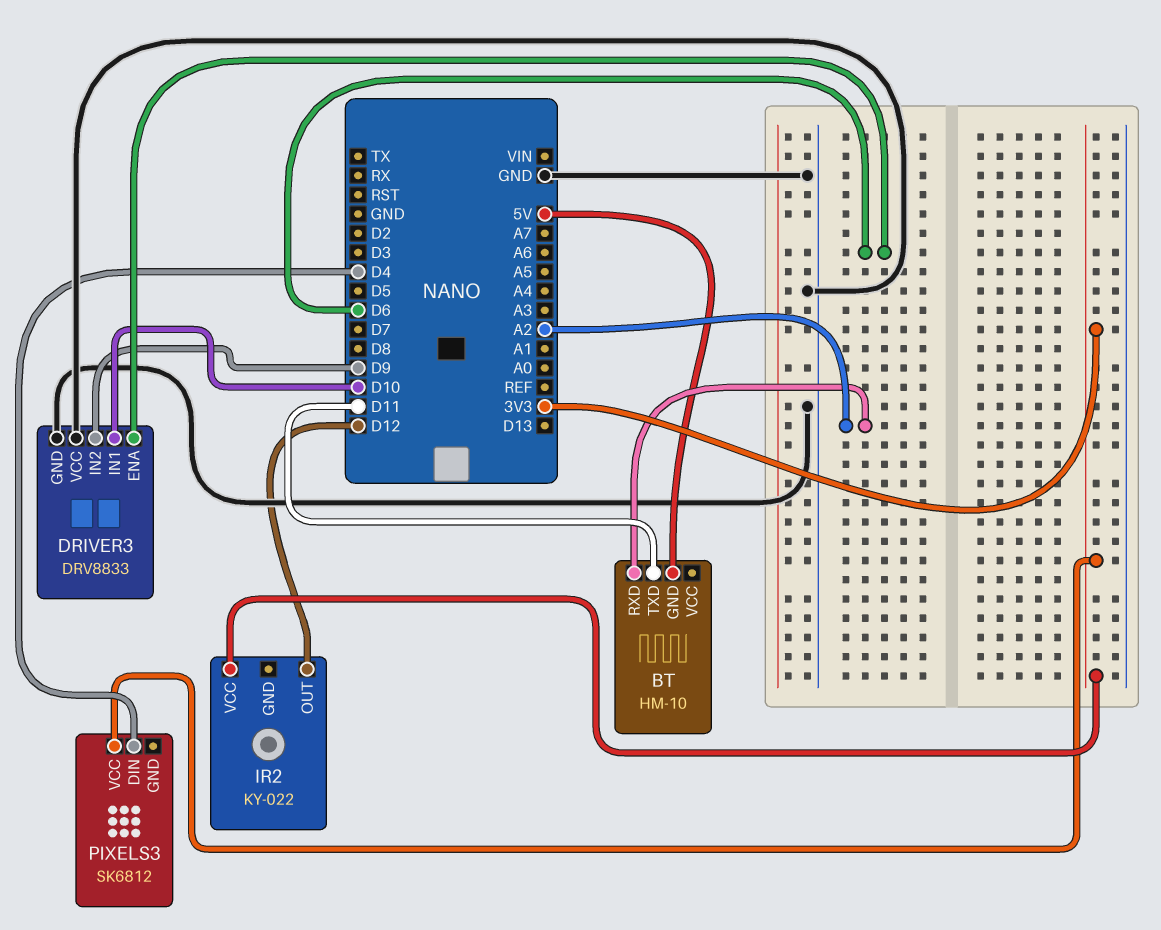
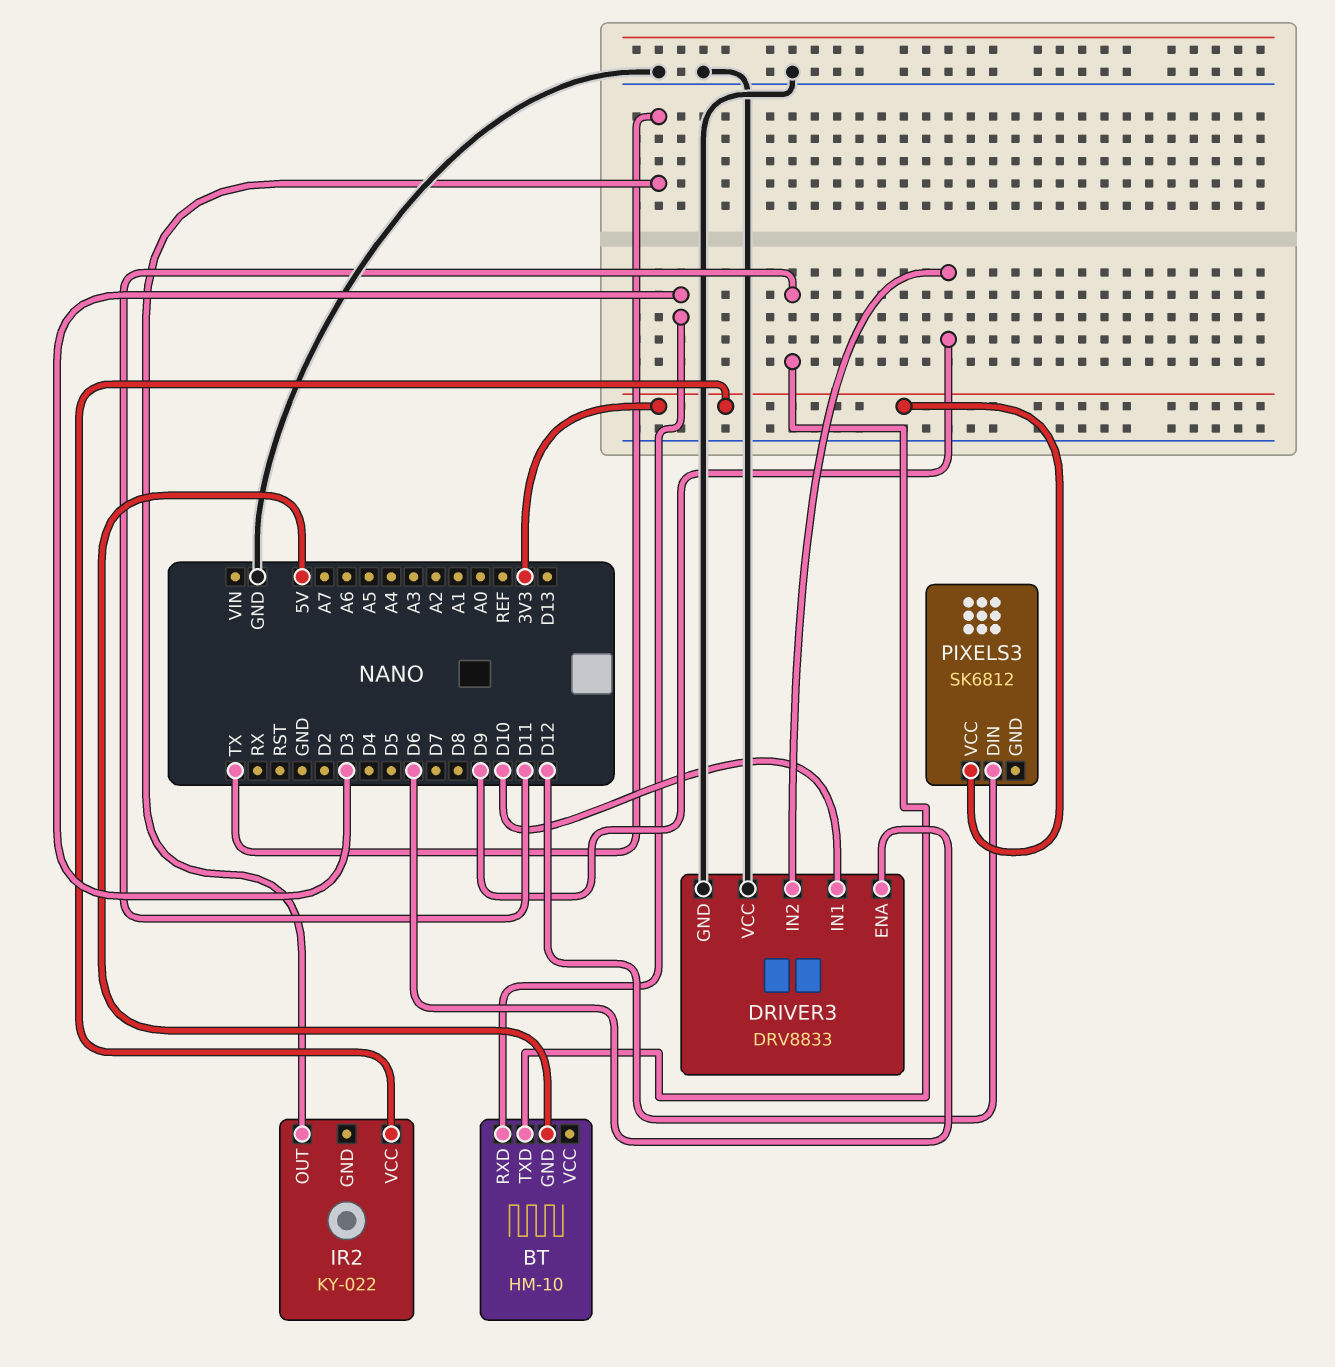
BT pin RXD: A2 -> D3
IR2 pin OUT: D12 -> TX
PIXELS3 pin DIN: D4 -> D12

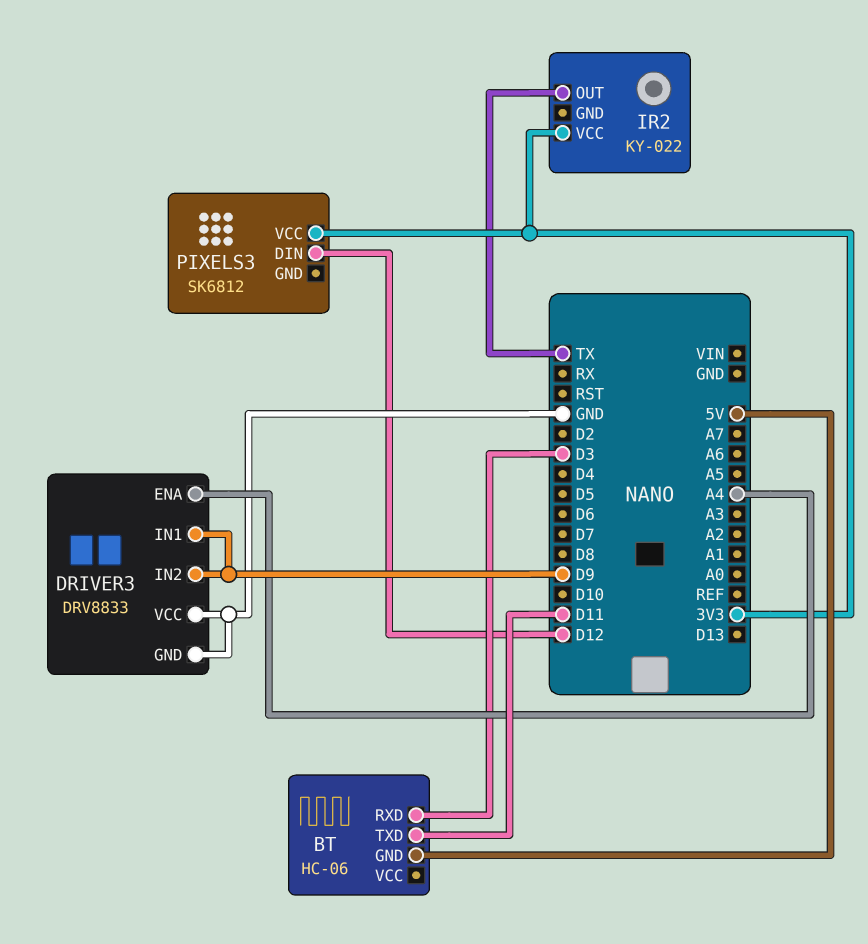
BT: HM-10 -> HC-06
DRIVER3 pin ENA: D6 -> A4
DRIVER3 pin IN1: D10 -> D9

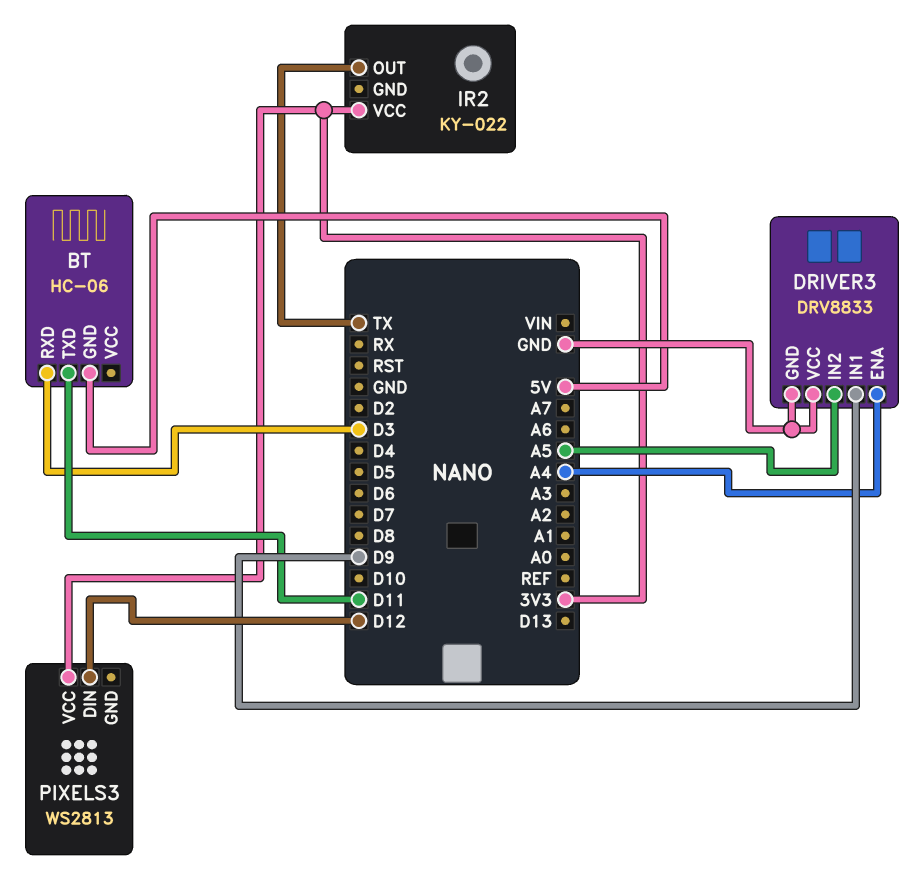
DRIVER3 pin IN2: D9 -> A5
PIXELS3: SK6812 -> WS2813

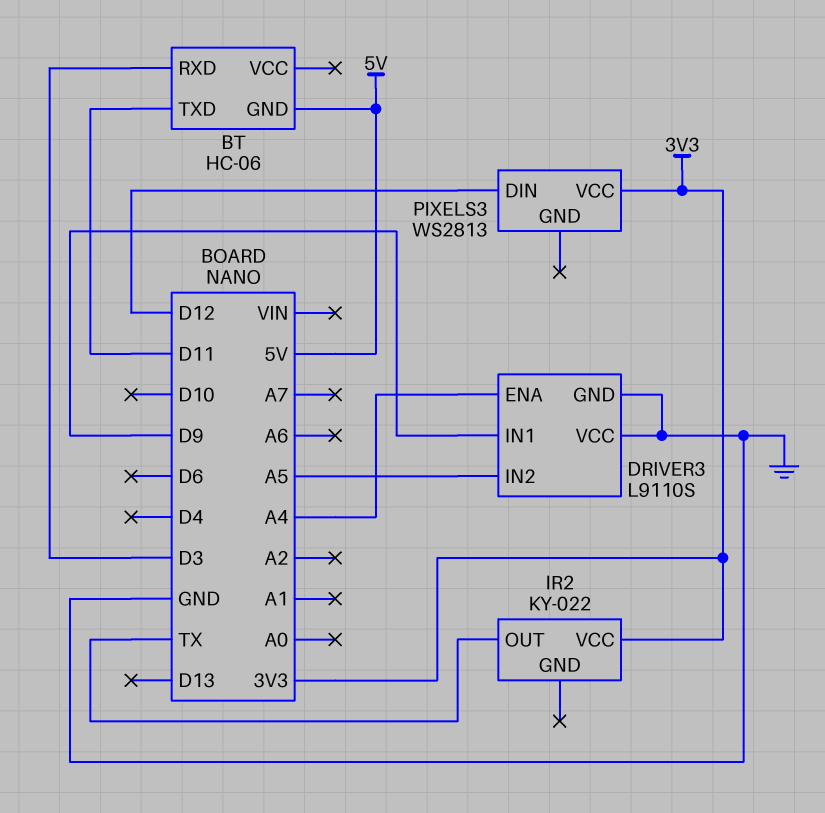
DRIVER3: DRV8833 -> L9110S

